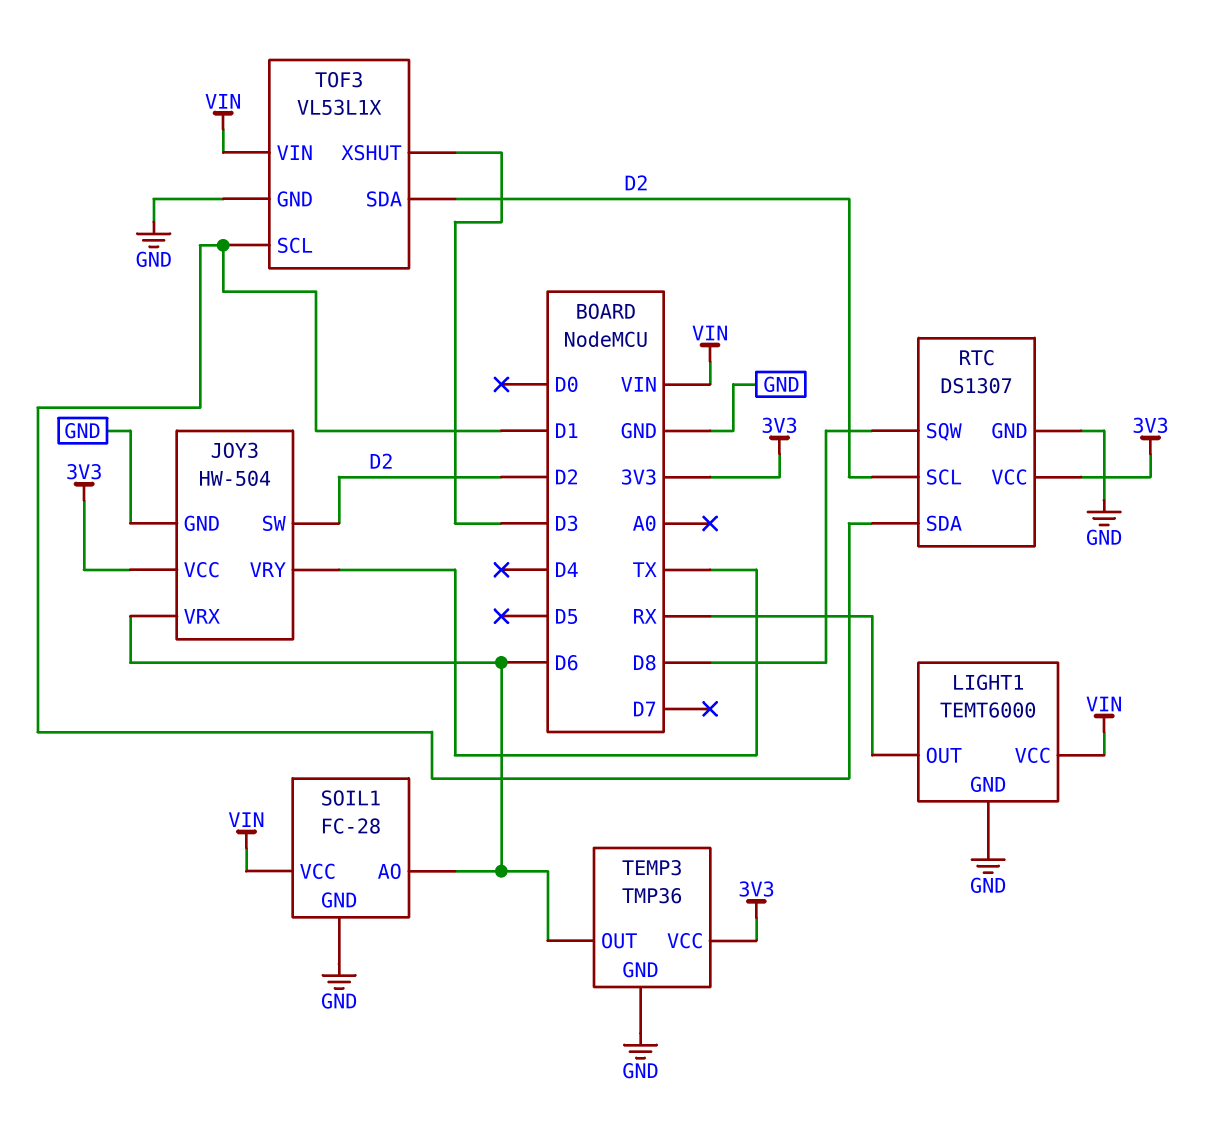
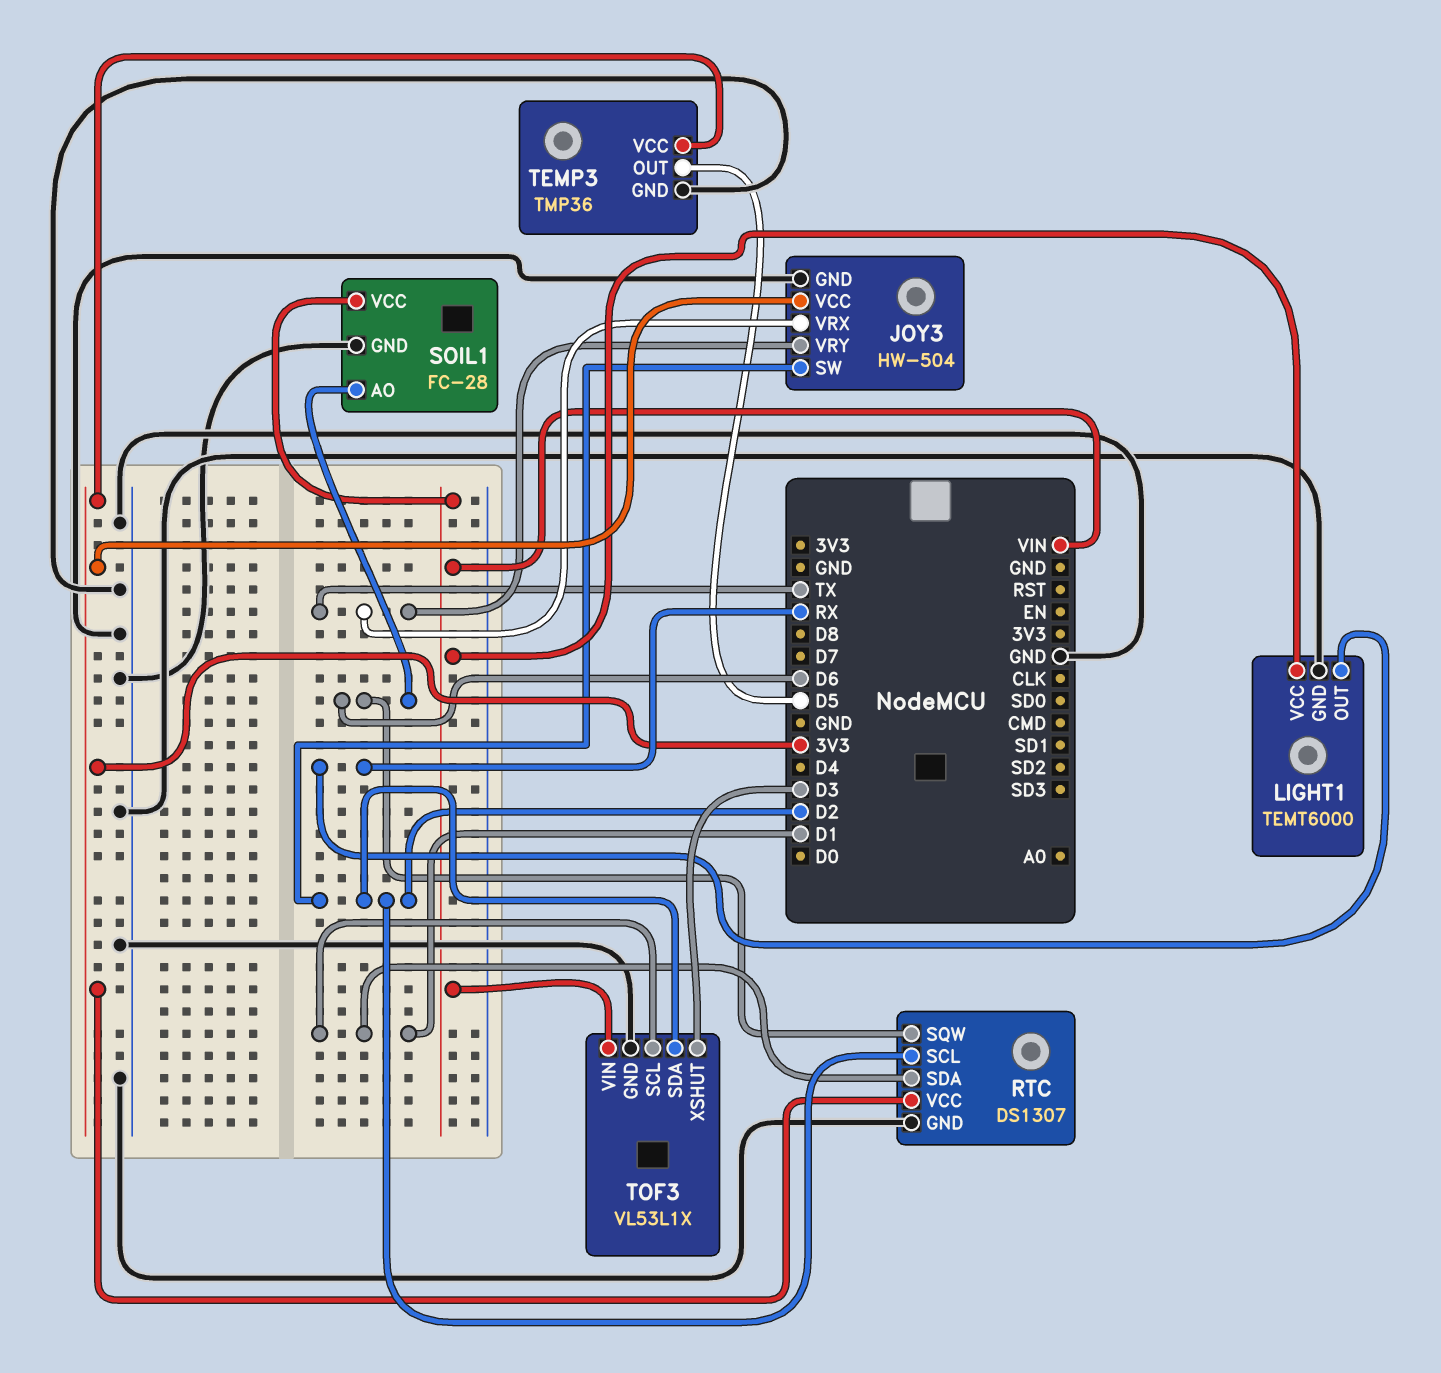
JOY3 pin VRX: D6 -> TX
RTC pin SQW: D8 -> D6
TEMP3 pin OUT: D6 -> D5

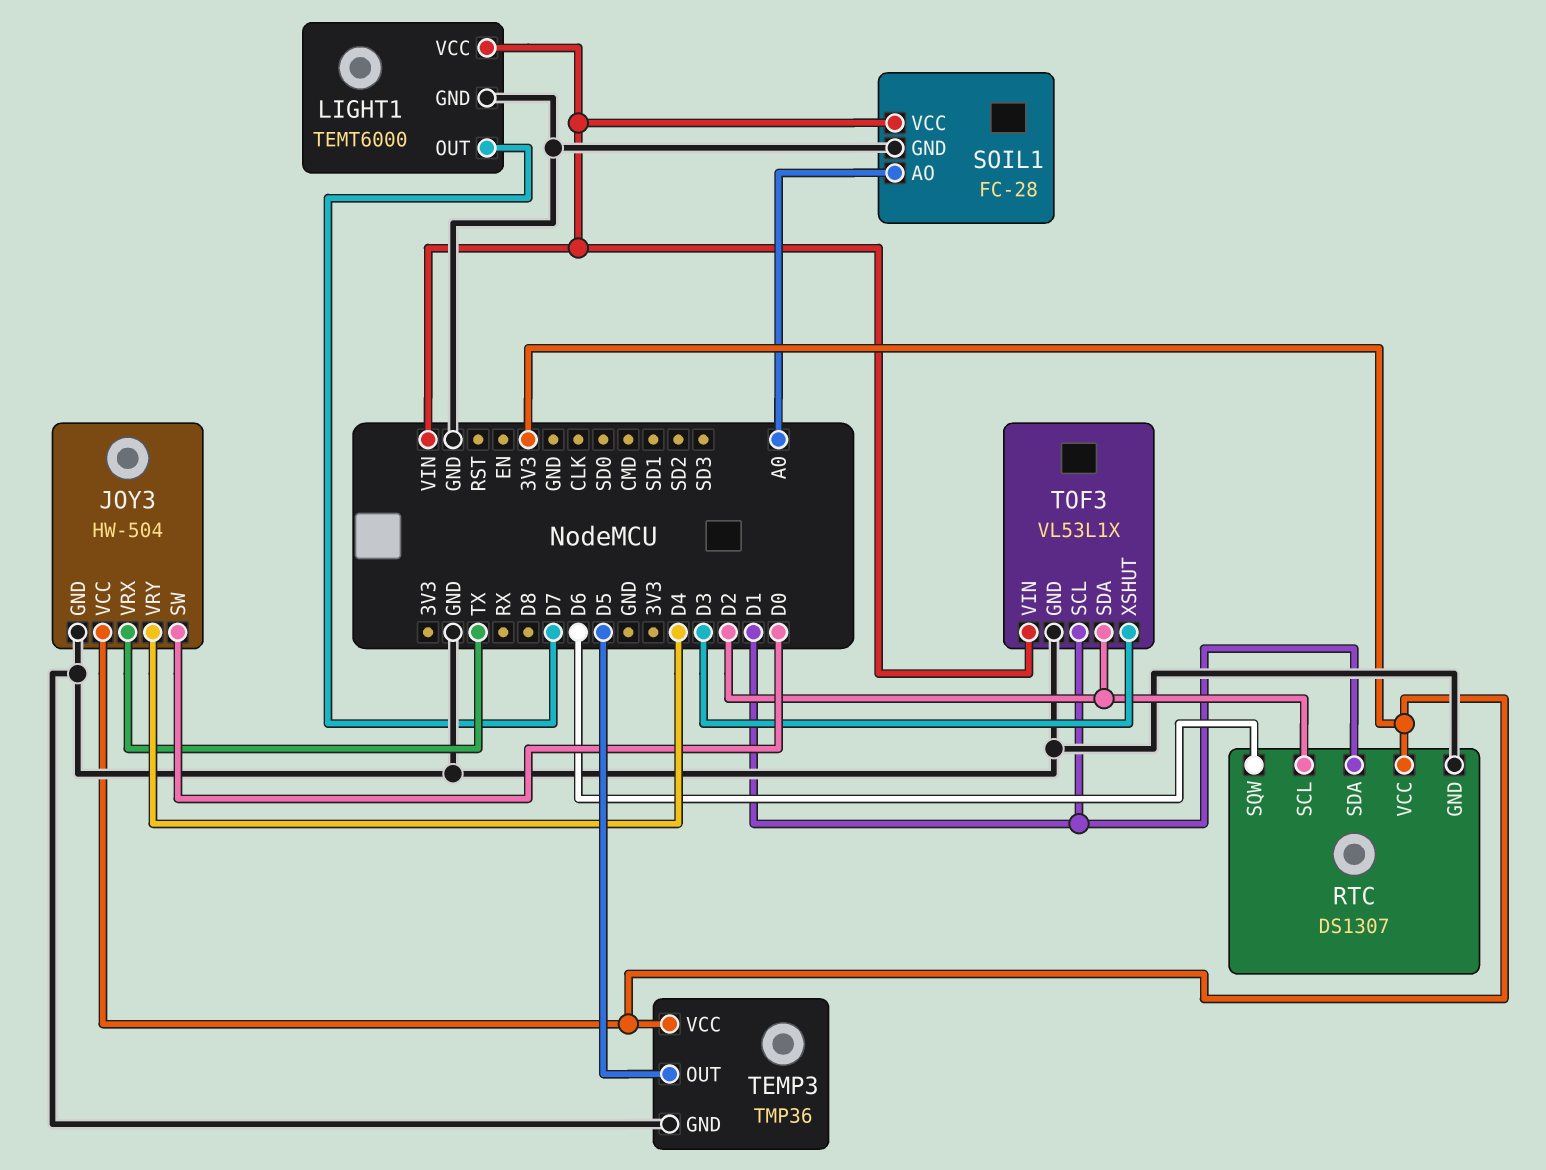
JOY3 pin SW: D2 -> D0
JOY3 pin VRY: TX -> D4
LIGHT1 pin OUT: RX -> D7
SOIL1 pin AO: D6 -> A0

